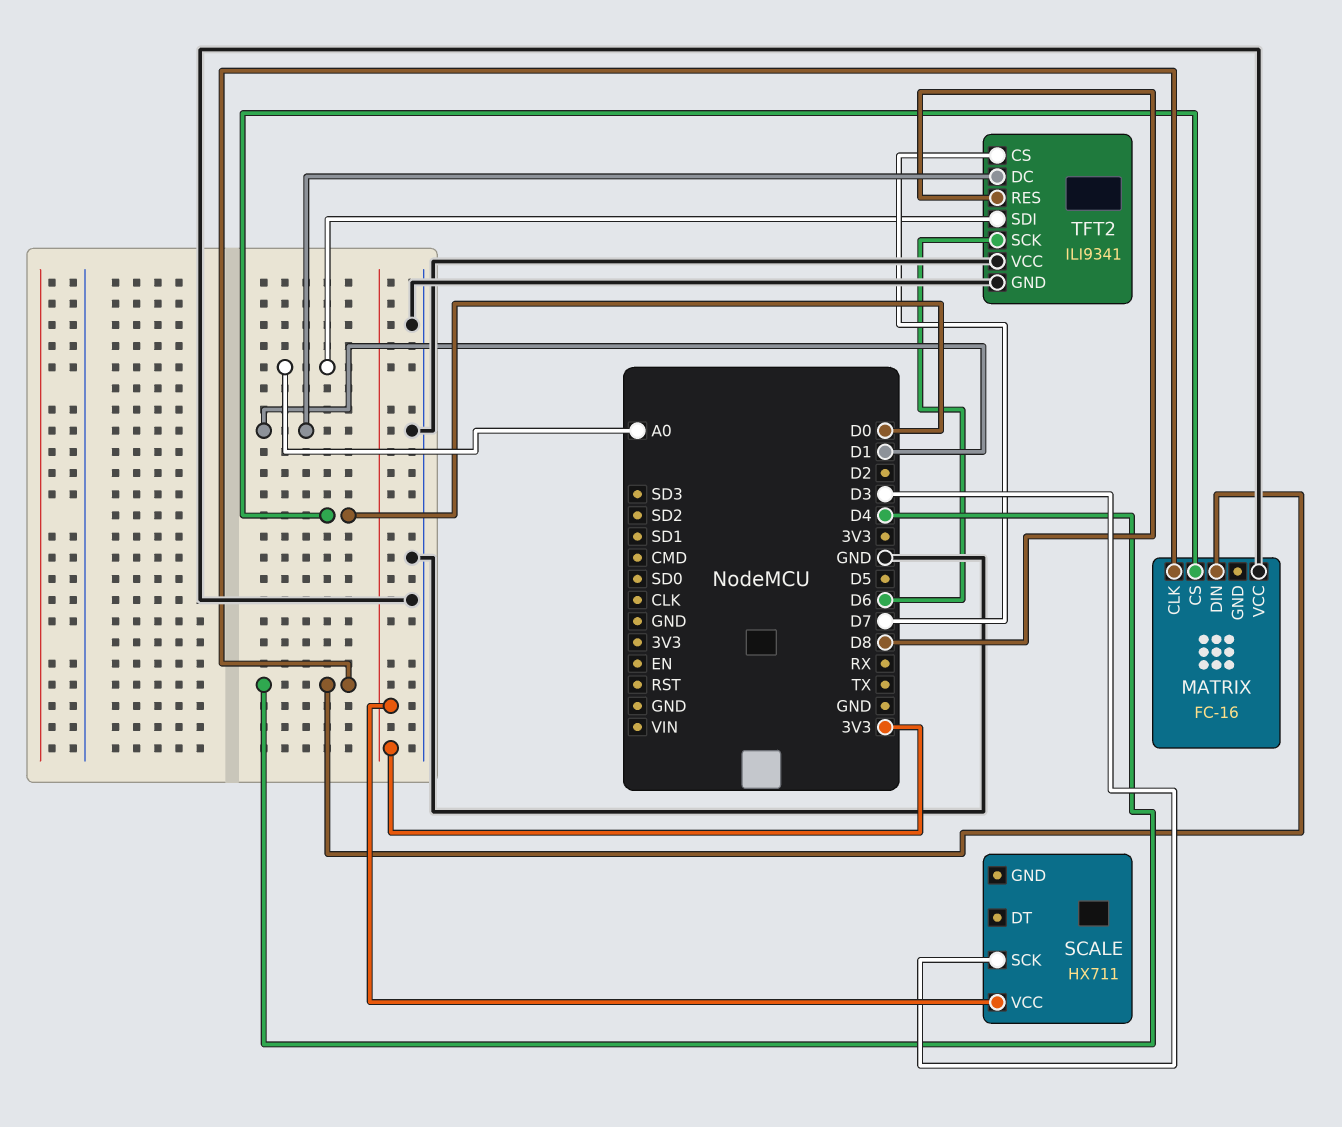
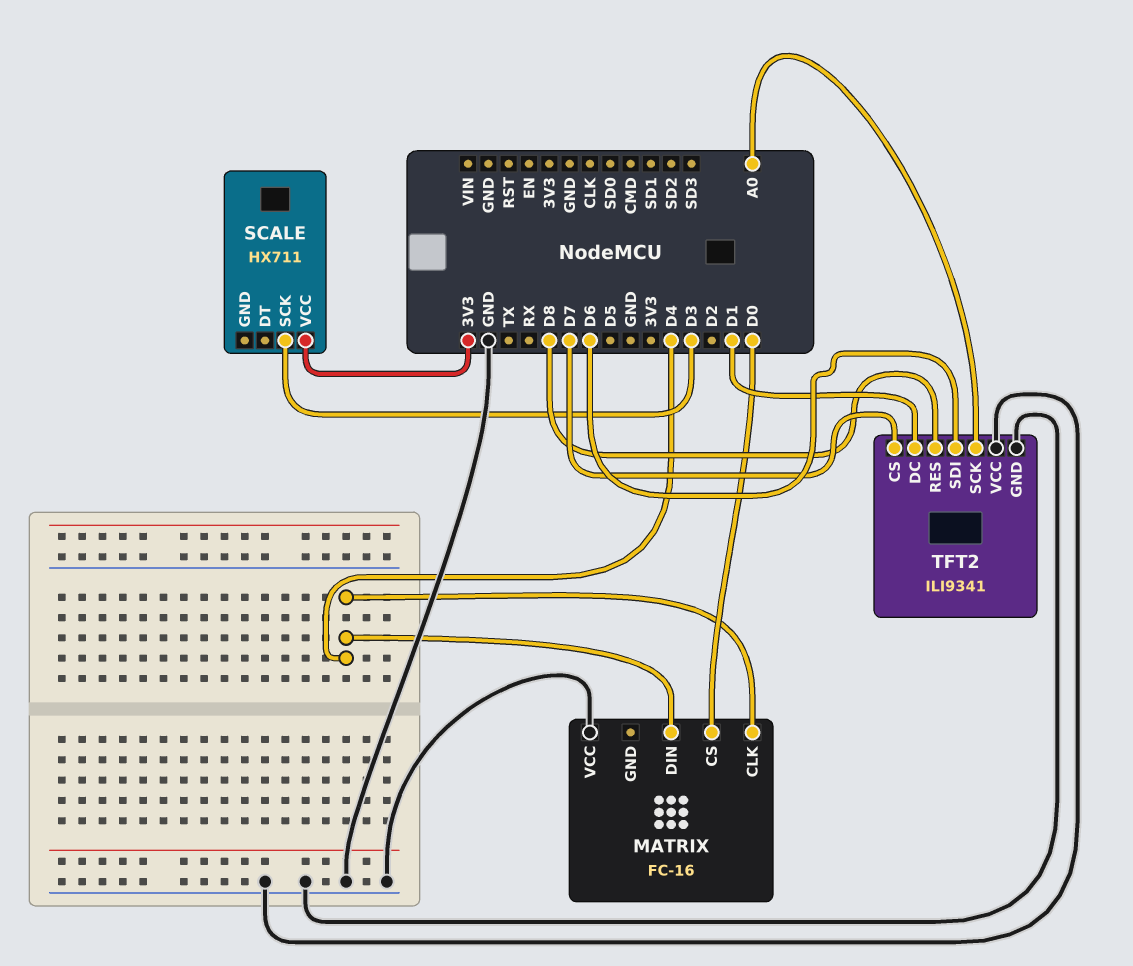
TFT2 pin SCK: D6 -> A0
TFT2 pin SDI: A0 -> D6

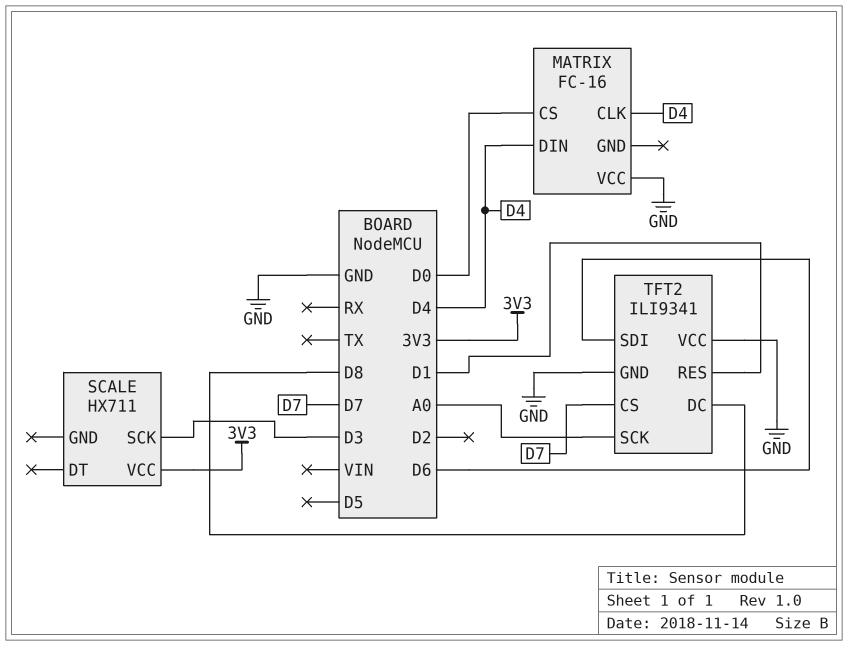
TFT2 pin DC: D1 -> D8
TFT2 pin RES: D8 -> D1

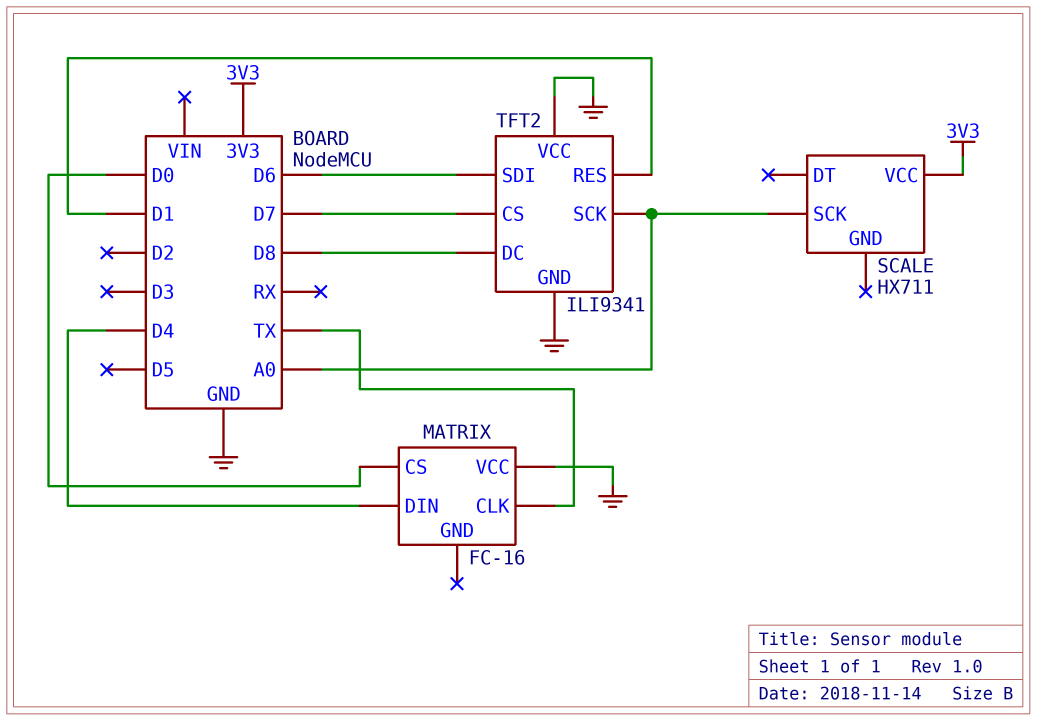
MATRIX pin CLK: D4 -> TX
SCALE pin SCK: D3 -> A0

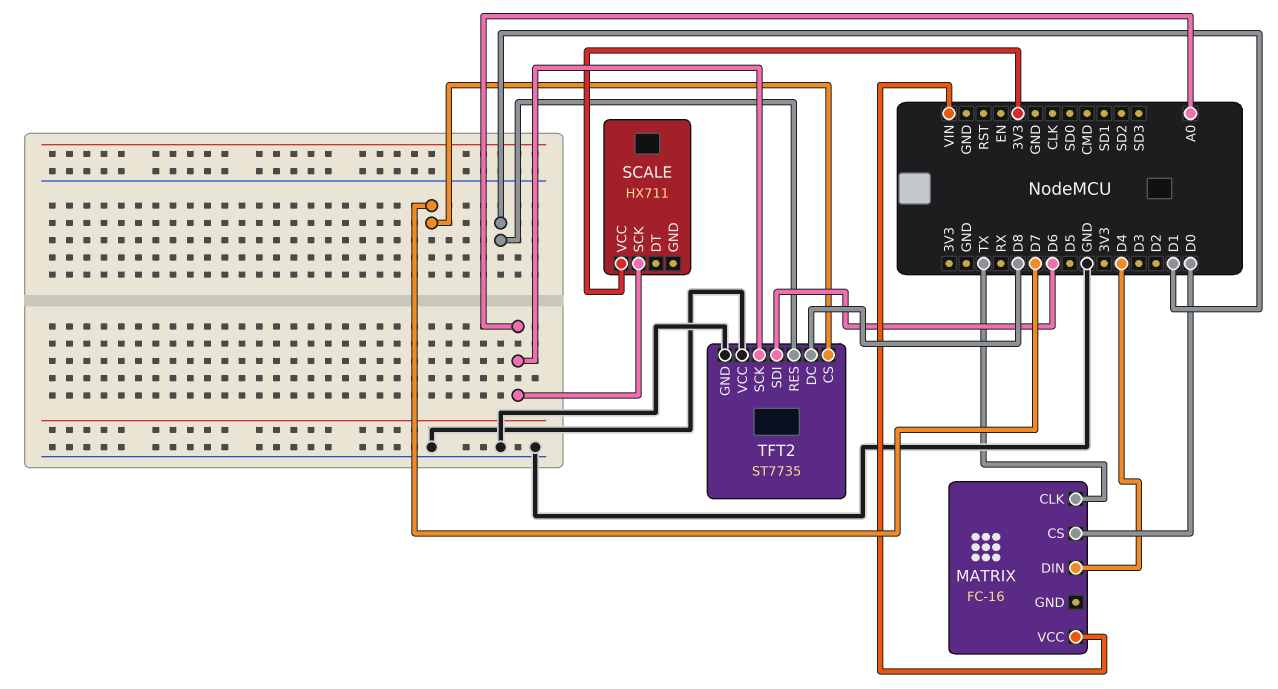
MATRIX pin VCC: GND -> VIN
TFT2: ILI9341 -> ST7735

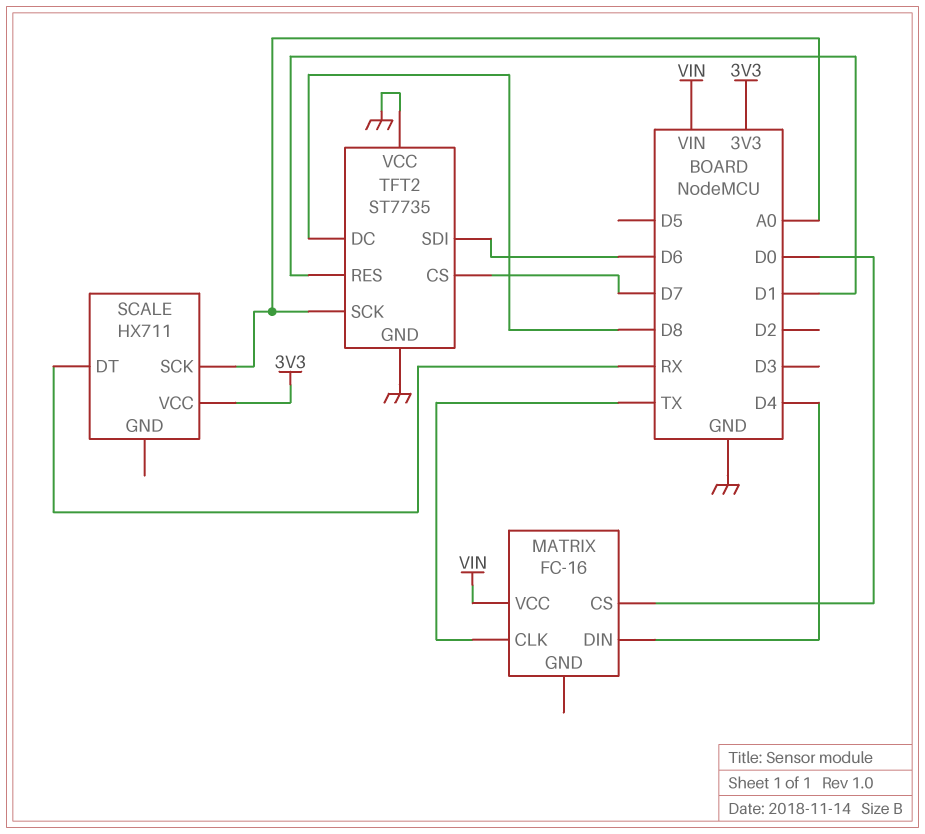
SCALE pin DT: none -> RX

